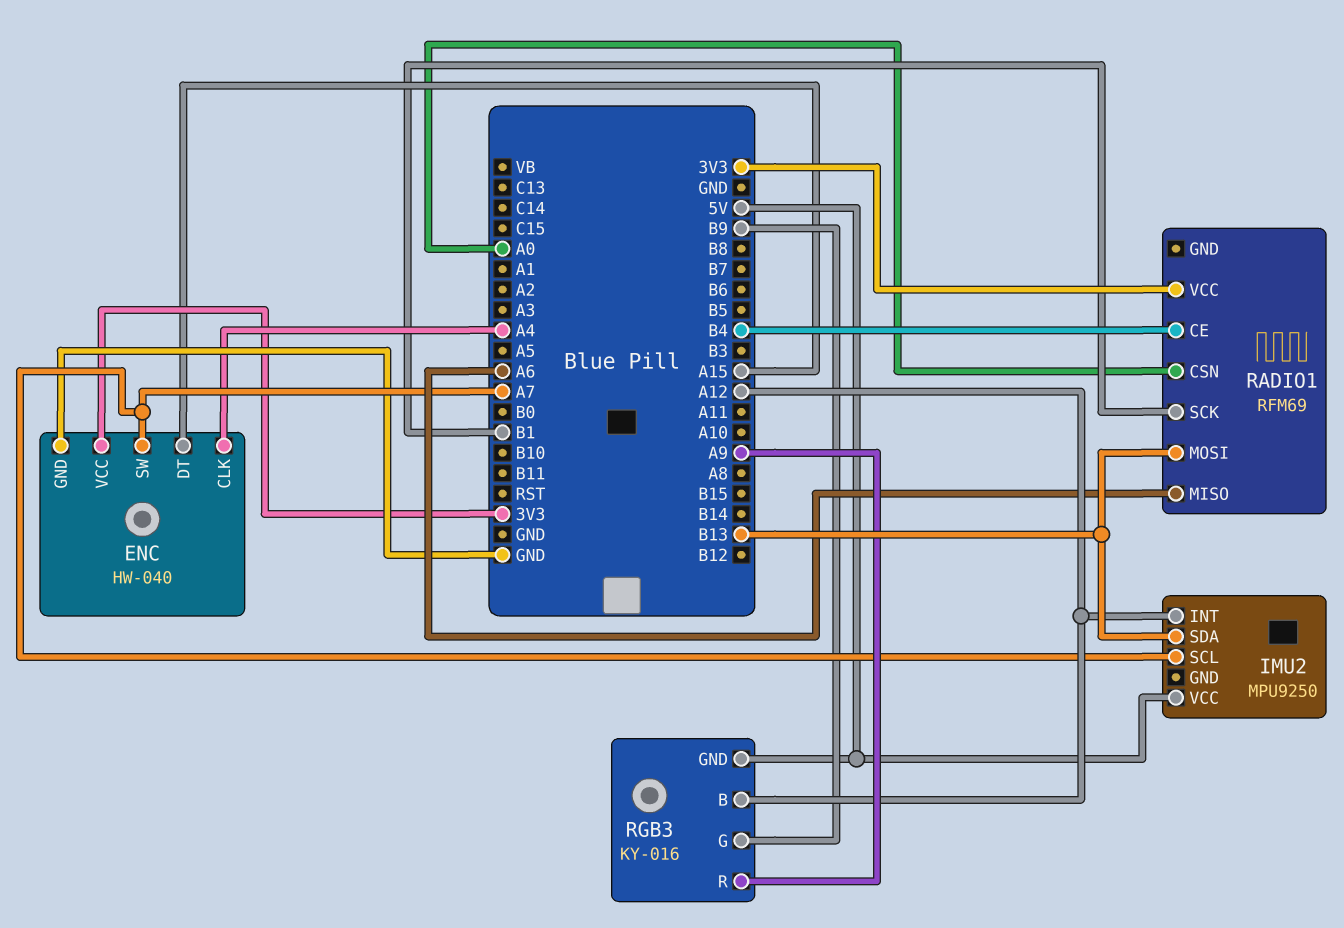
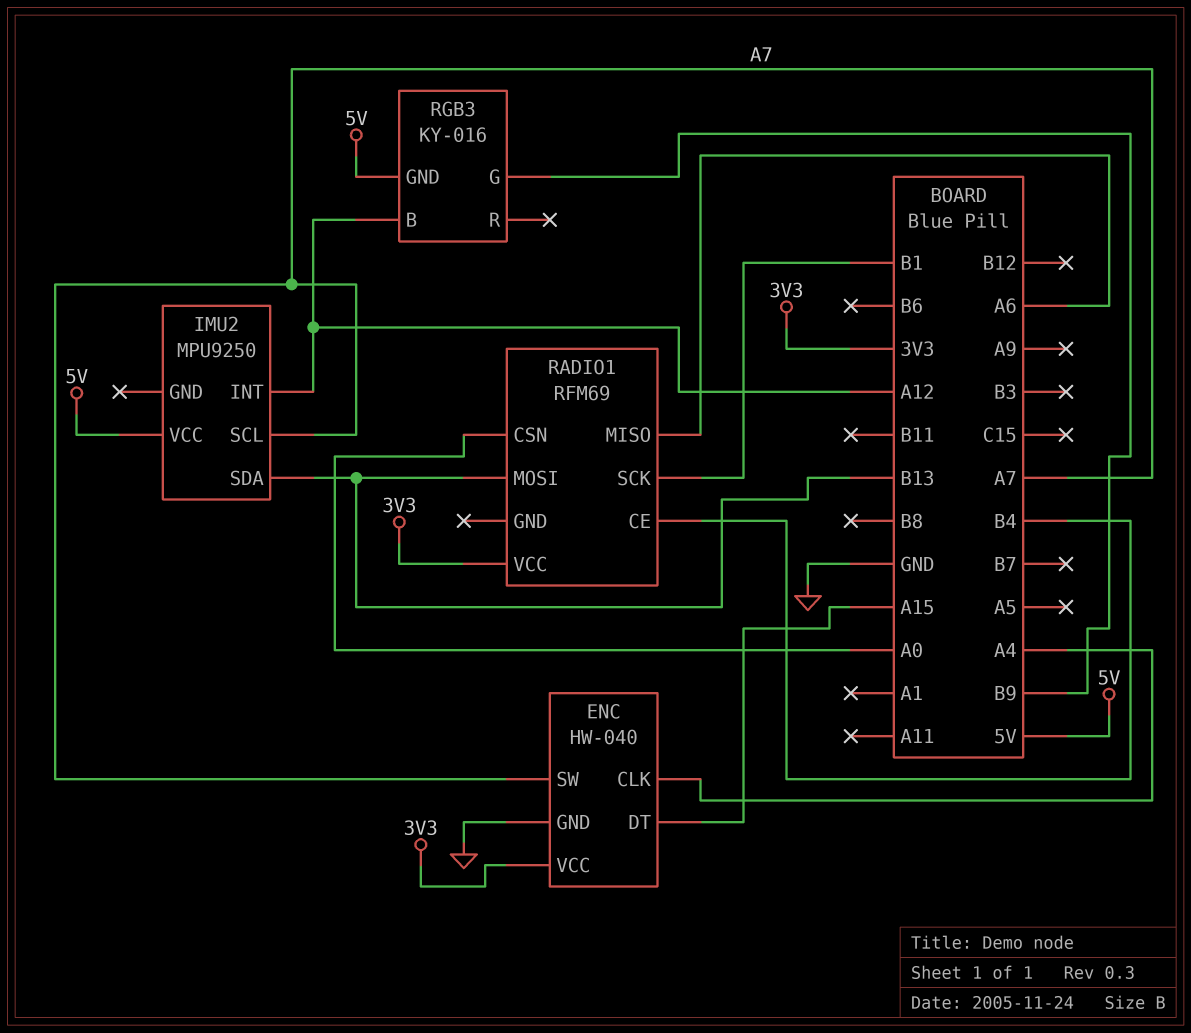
RGB3 pin R: A9 -> none

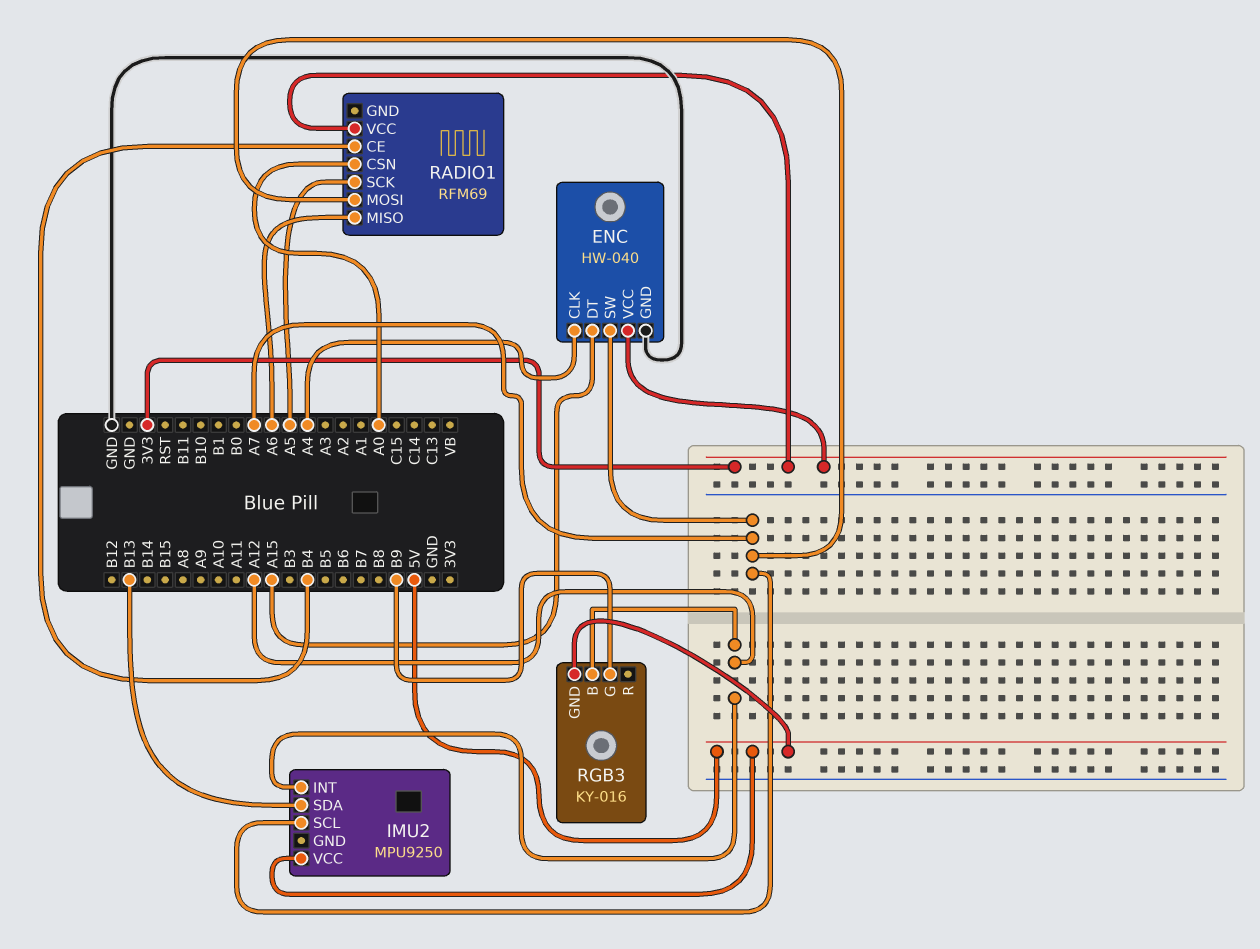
RADIO1 pin MOSI: B13 -> A7
RADIO1 pin SCK: B1 -> A5

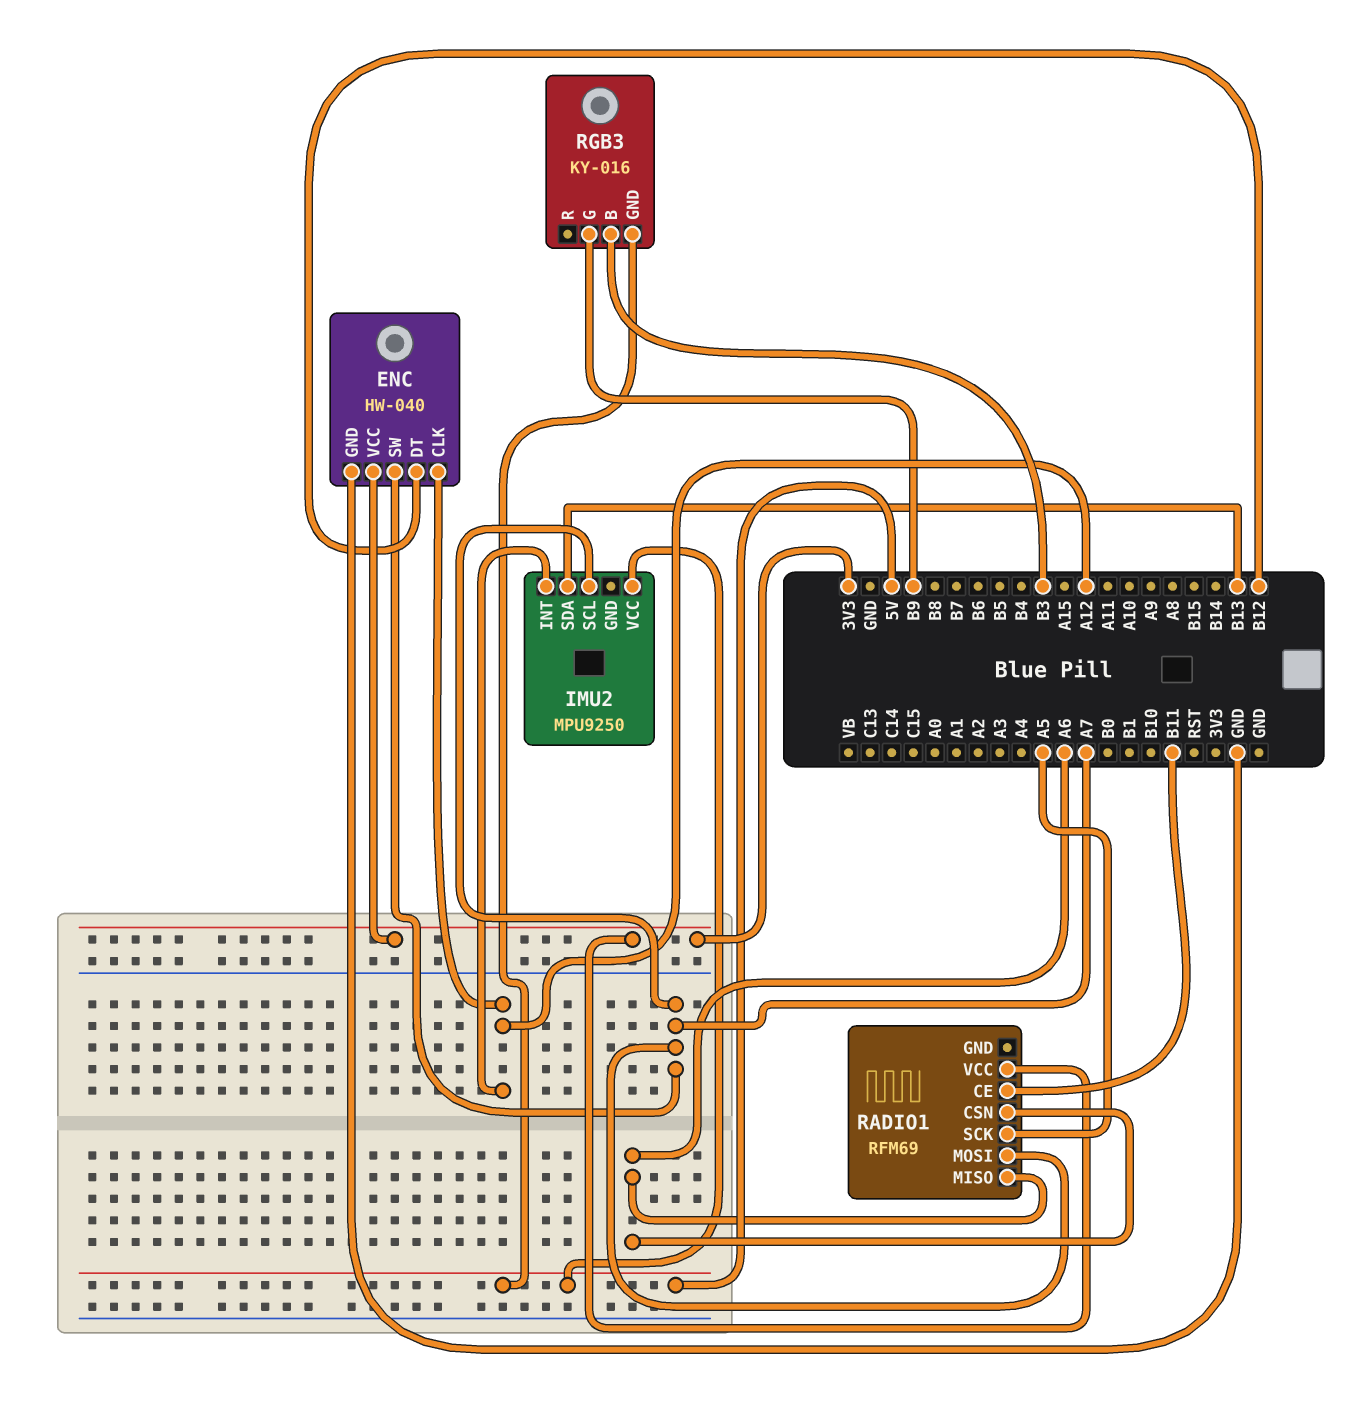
ENC pin CLK: A4 -> A12
ENC pin DT: A15 -> B12
RADIO1 pin CE: B4 -> B11
RADIO1 pin CSN: A0 -> A6
RGB3 pin B: A12 -> B3

